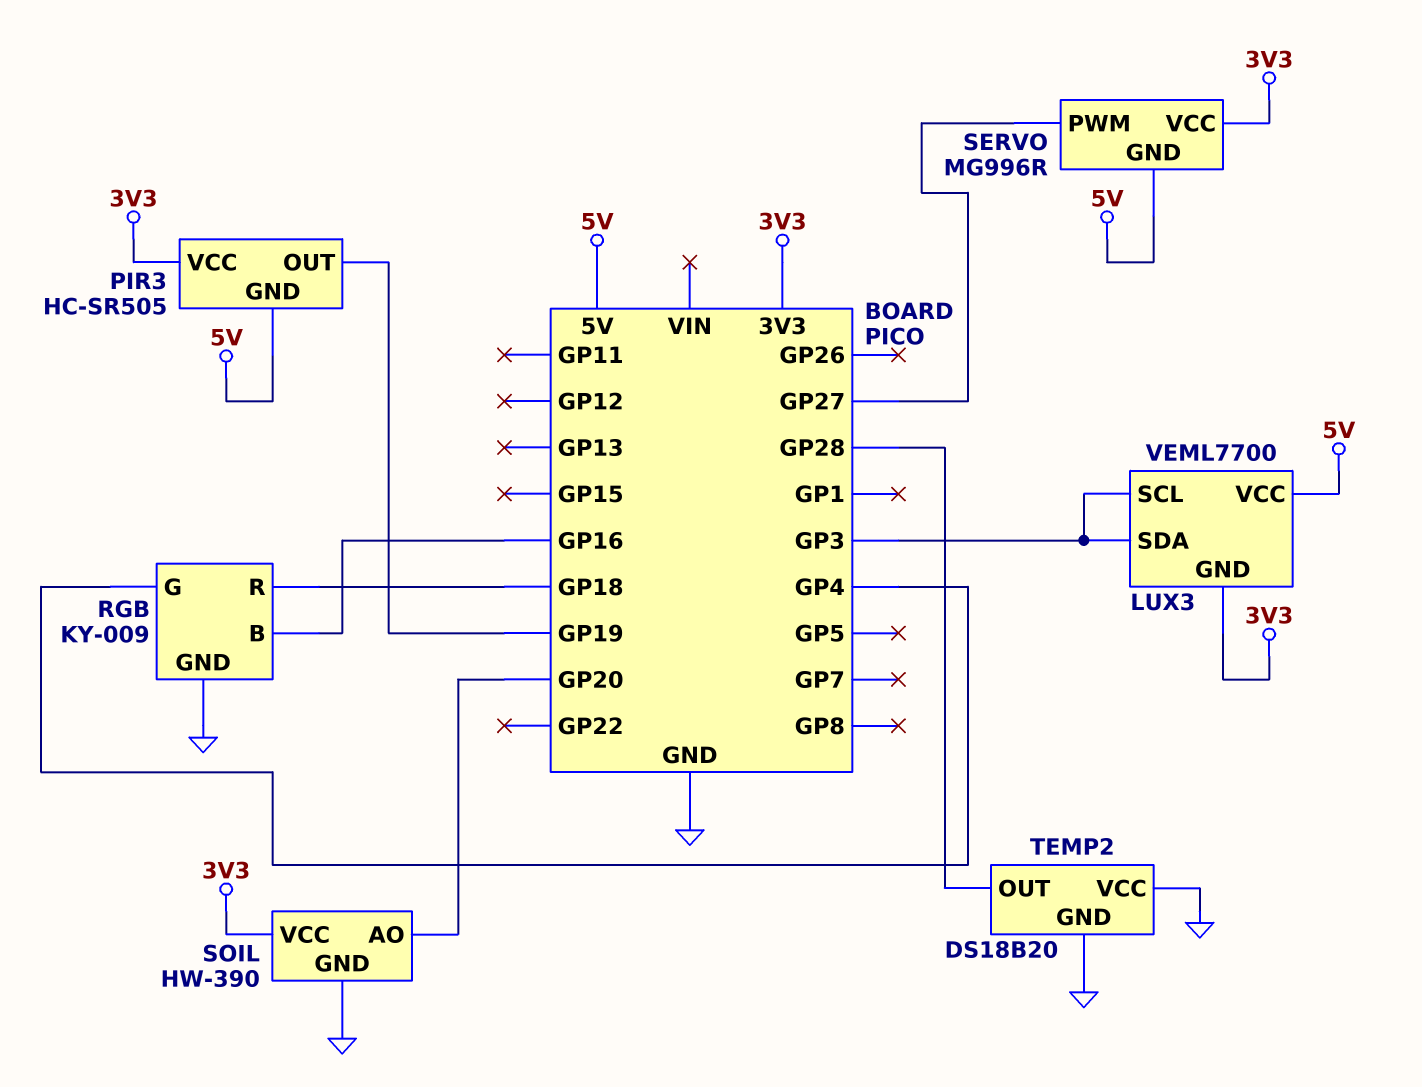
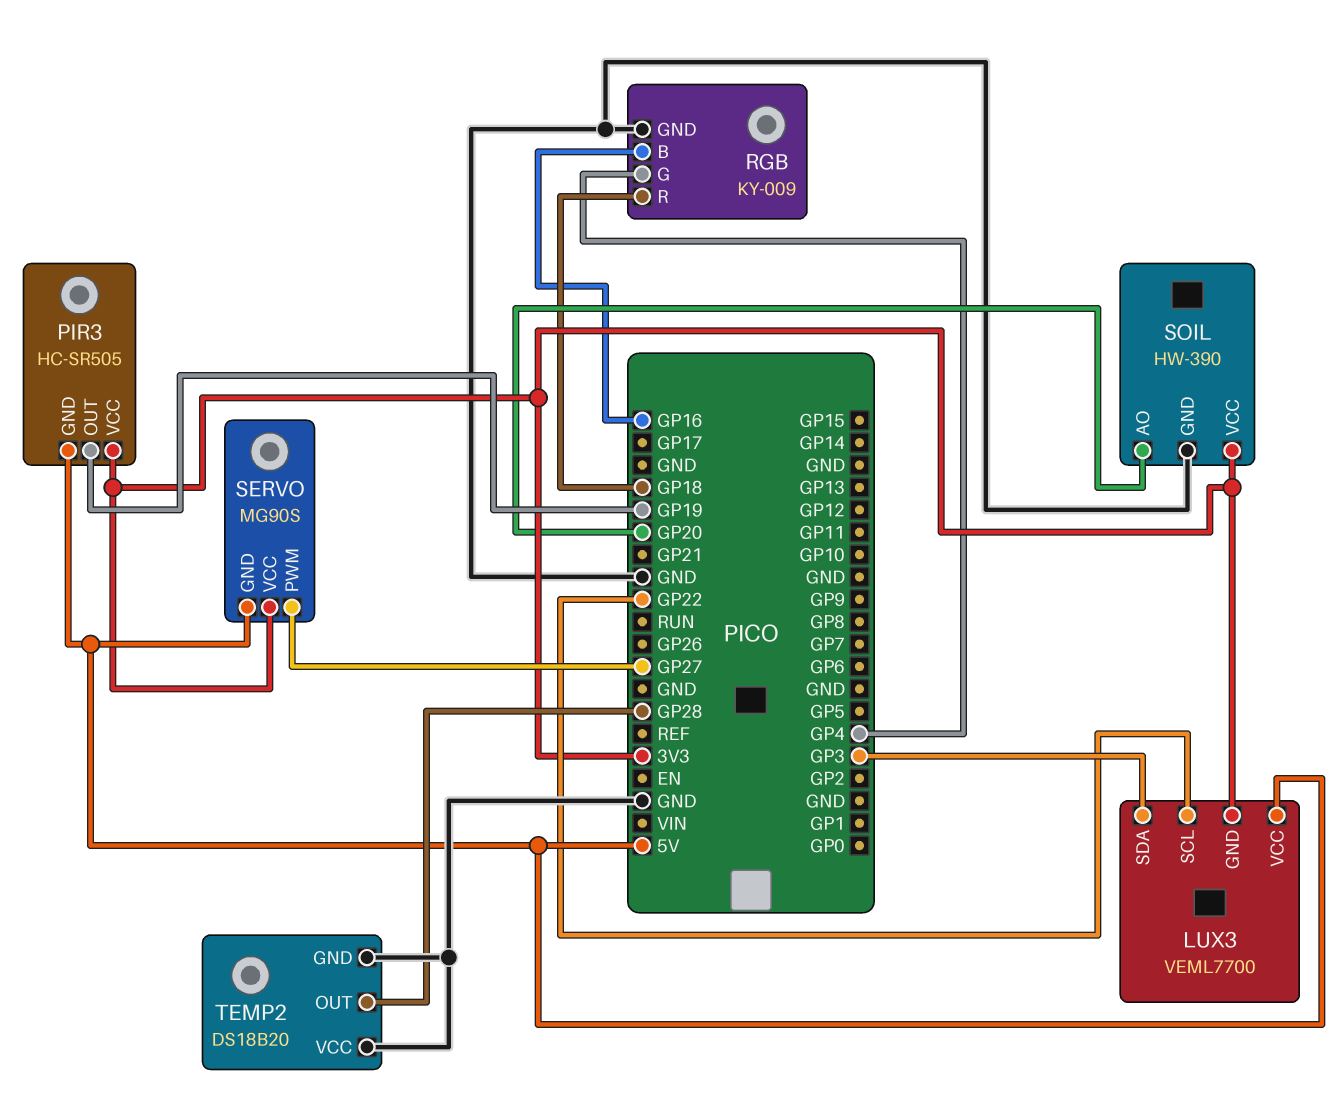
LUX3 pin SCL: GP3 -> GP22
SERVO: MG996R -> MG90S

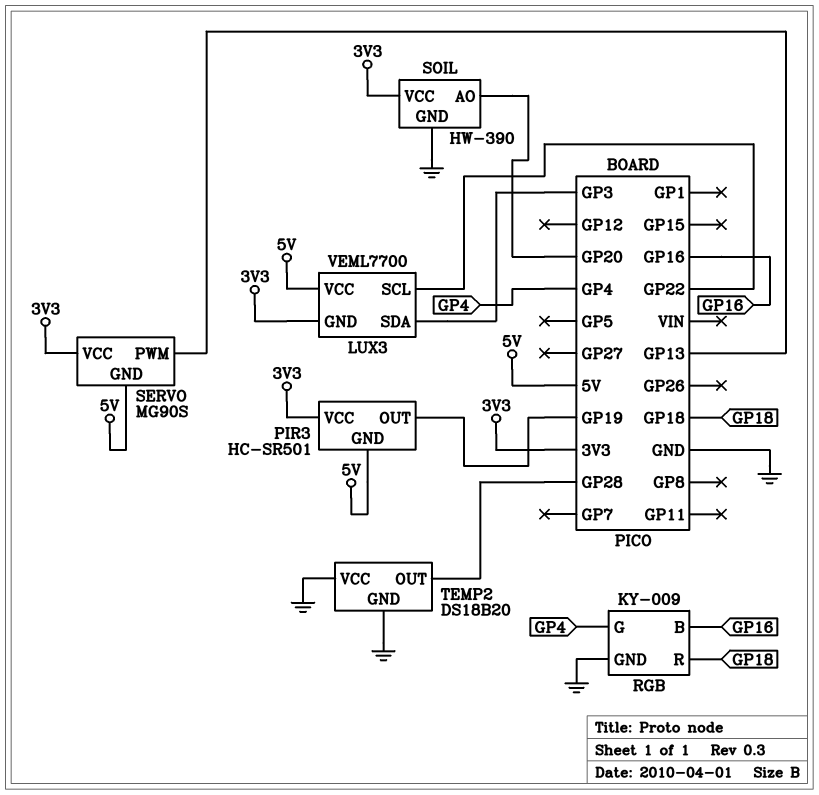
PIR3: HC-SR505 -> HC-SR501
SERVO pin PWM: GP27 -> GP13

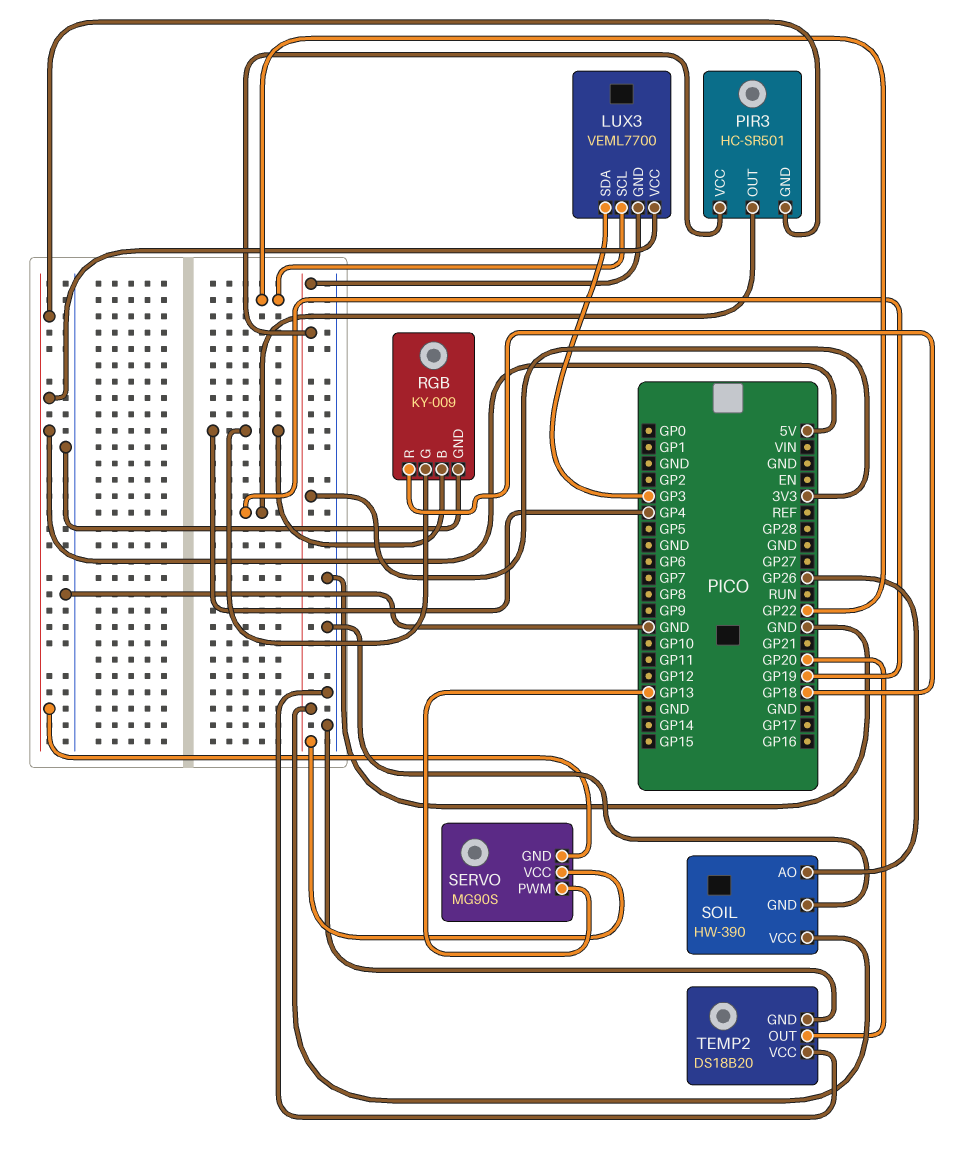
RGB pin B: GP16 -> GP4
SOIL pin AO: GP20 -> GP26
TEMP2 pin OUT: GP28 -> GP20

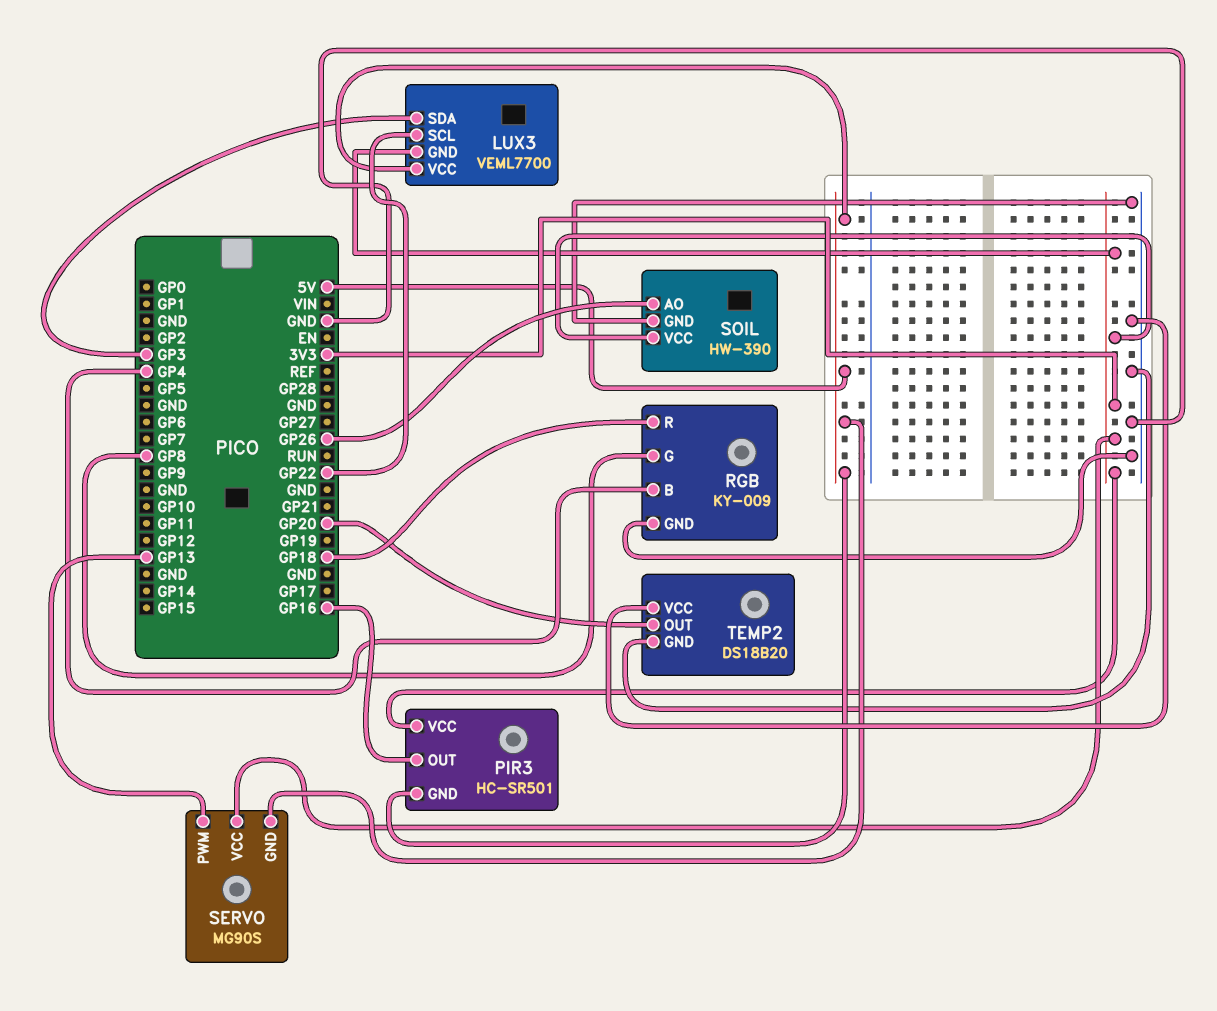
PIR3 pin OUT: GP19 -> GP16
RGB pin G: GP4 -> GP8

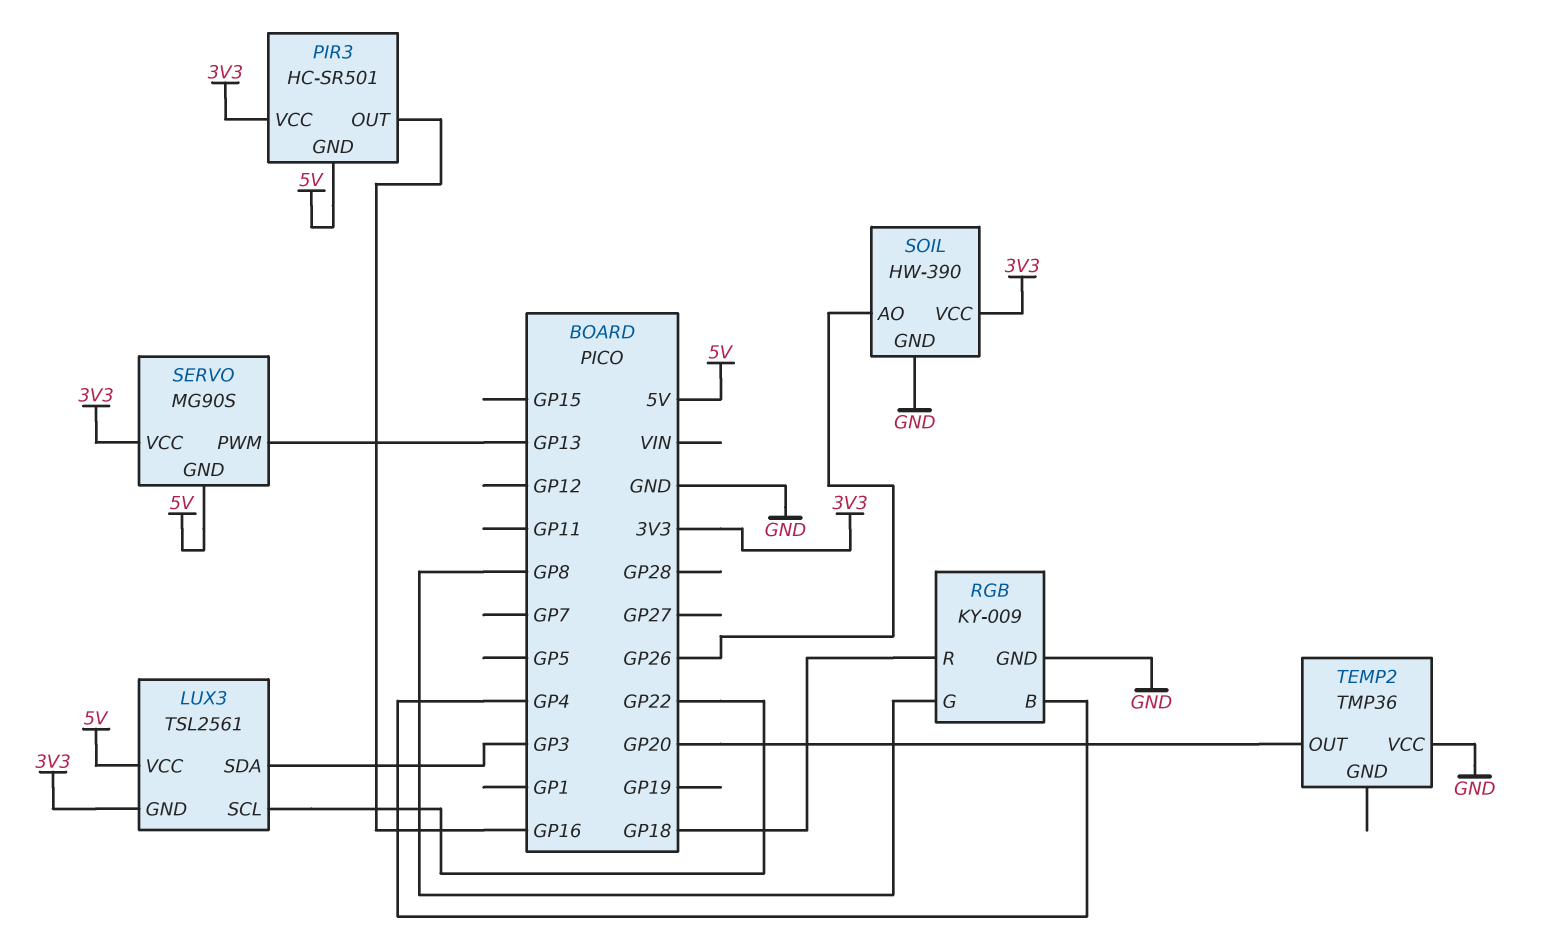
LUX3: VEML7700 -> TSL2561
TEMP2: DS18B20 -> TMP36
TEMP2 pin GND: GND -> none

